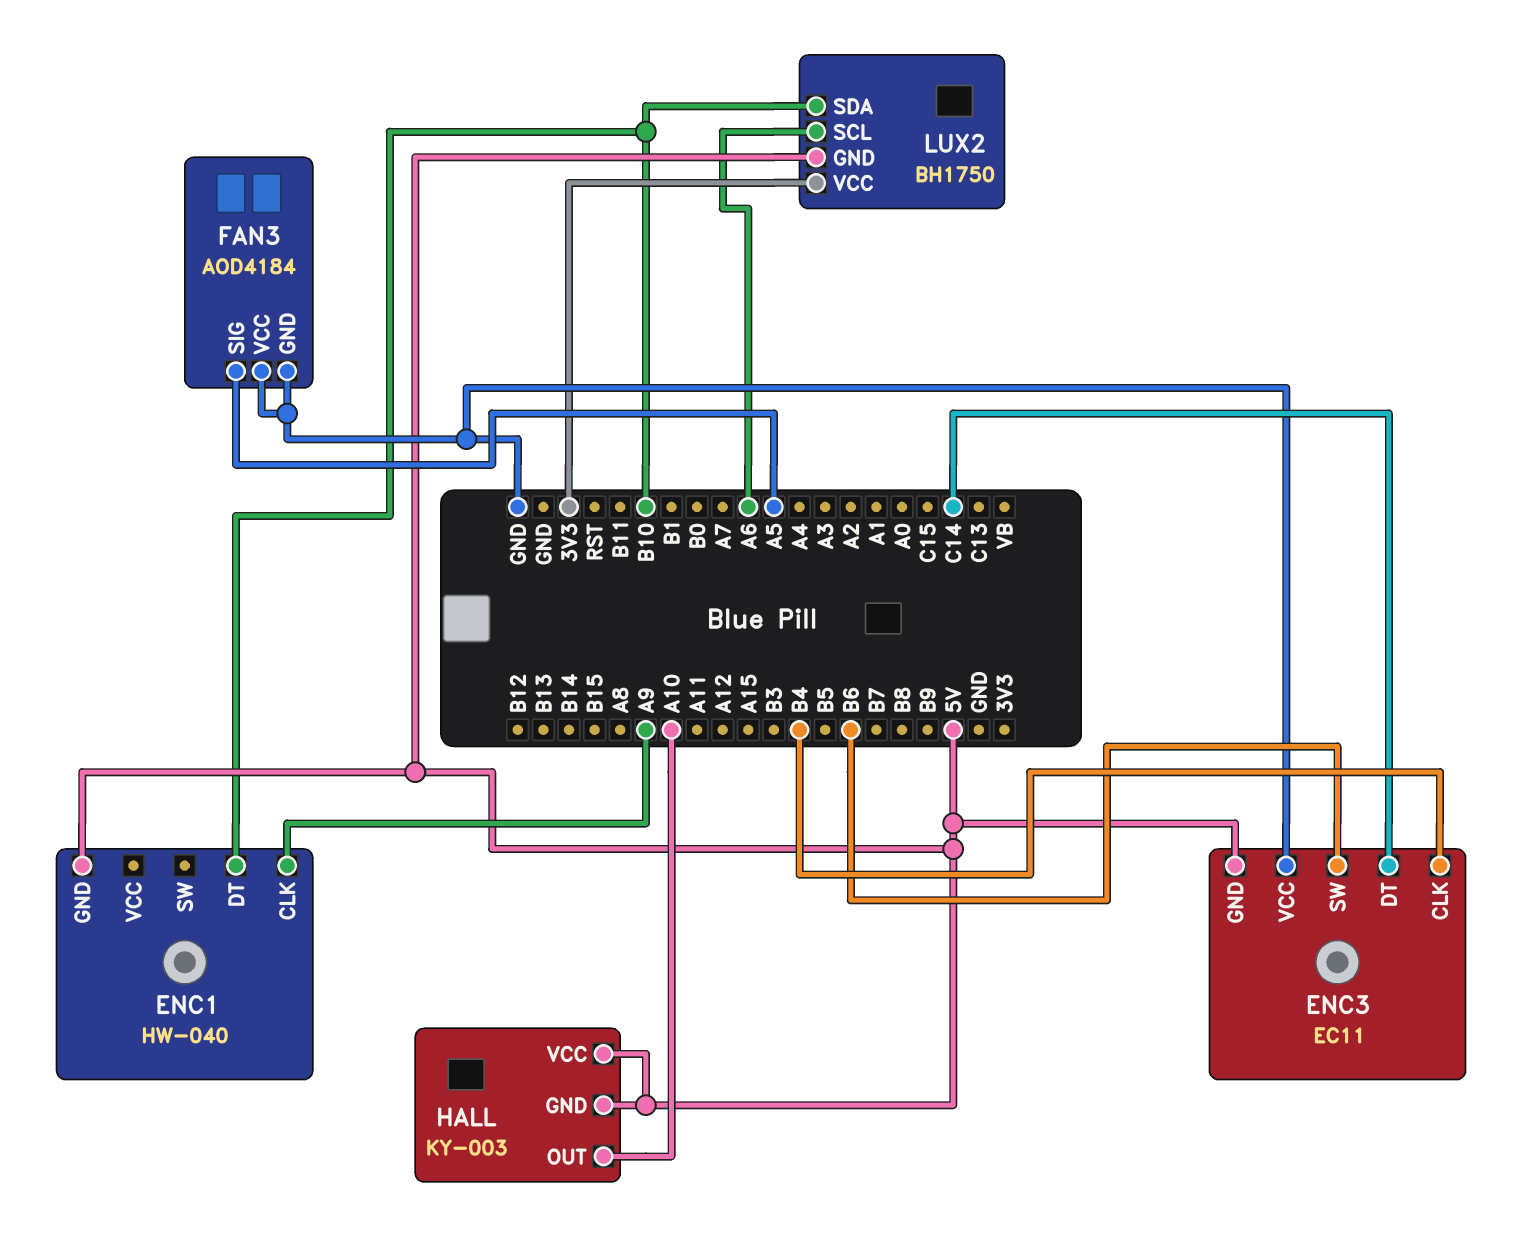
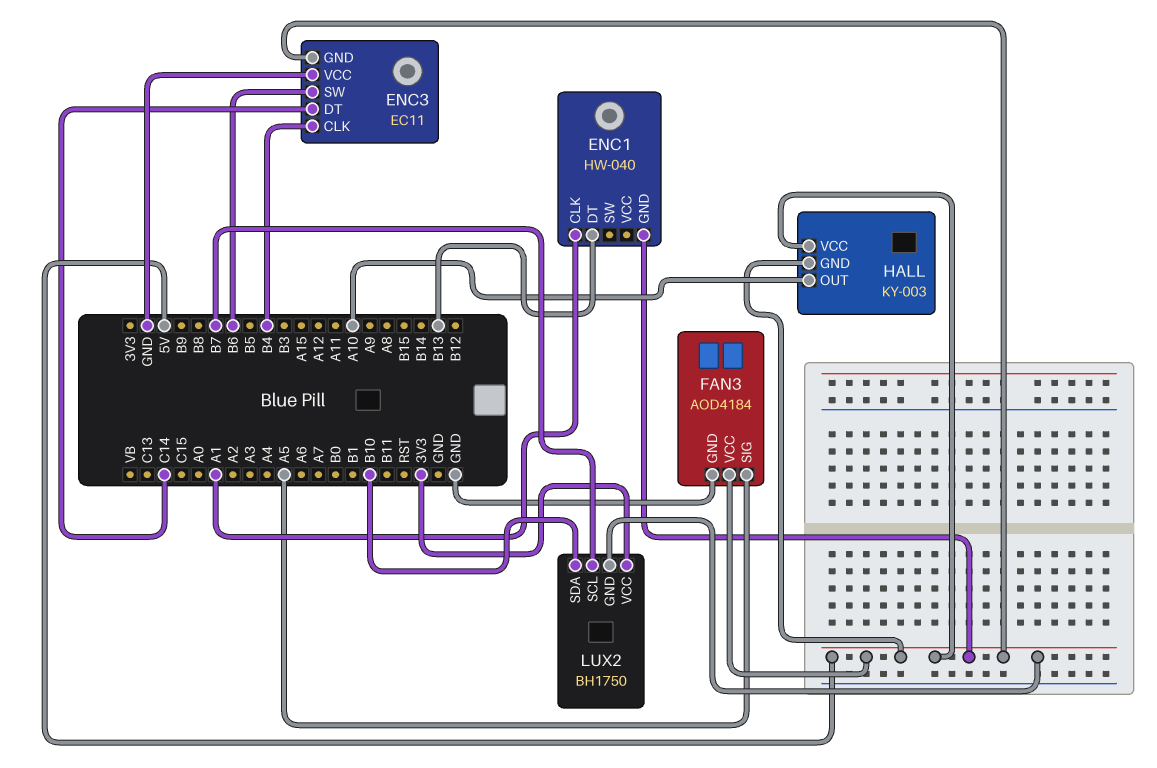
ENC1 pin CLK: A9 -> A1
ENC1 pin DT: B10 -> B13
FAN3 pin VCC: GND -> 5V
LUX2 pin SCL: A6 -> B7

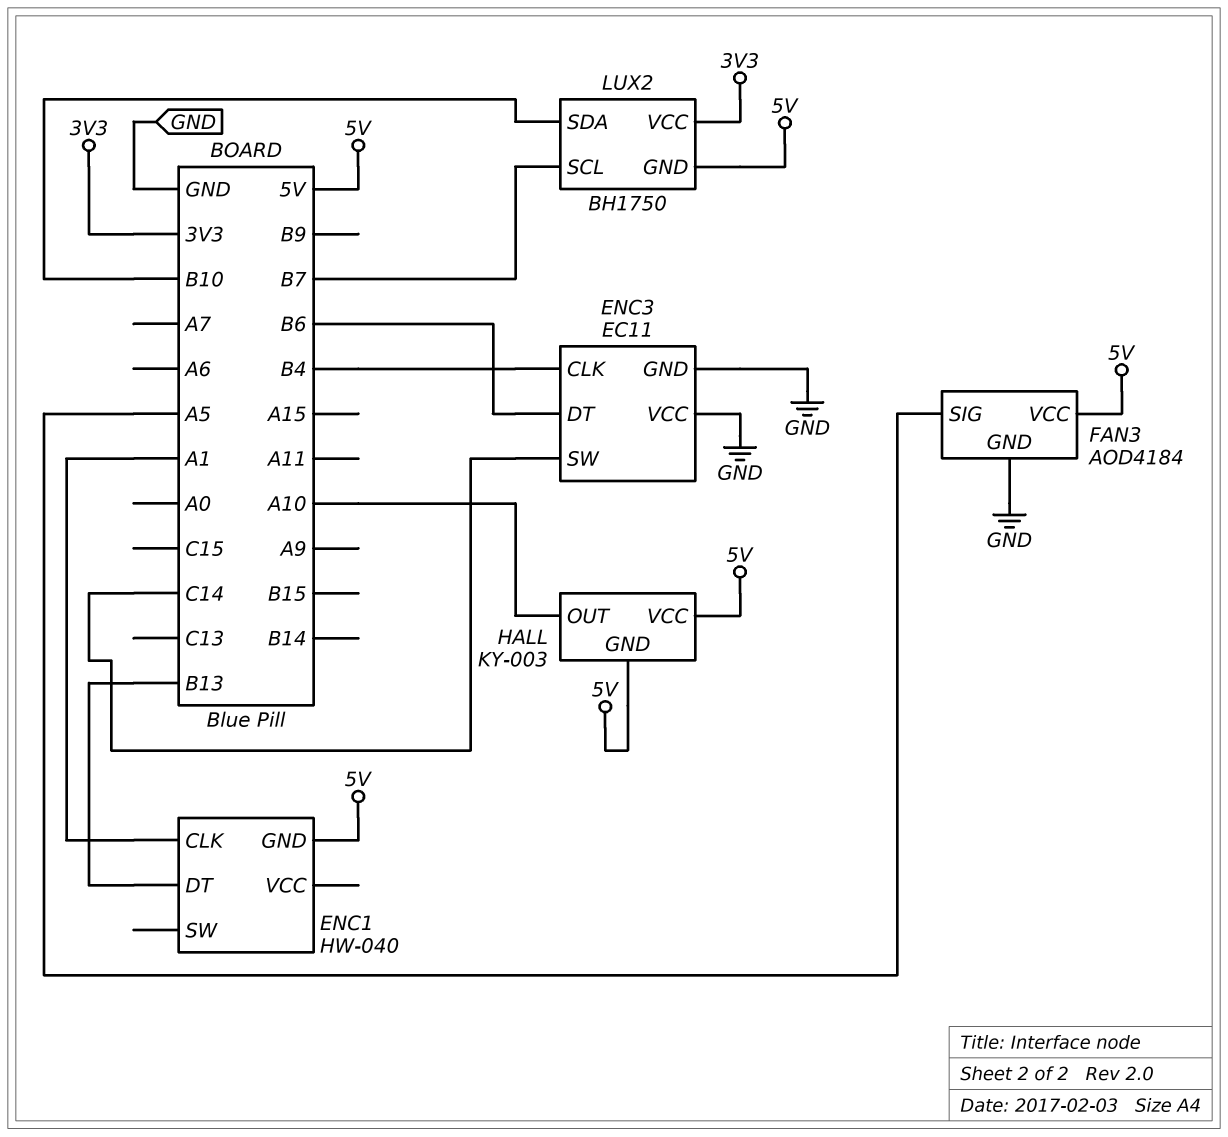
ENC3 pin DT: C14 -> B6
ENC3 pin GND: 5V -> GND
ENC3 pin SW: B6 -> C14

